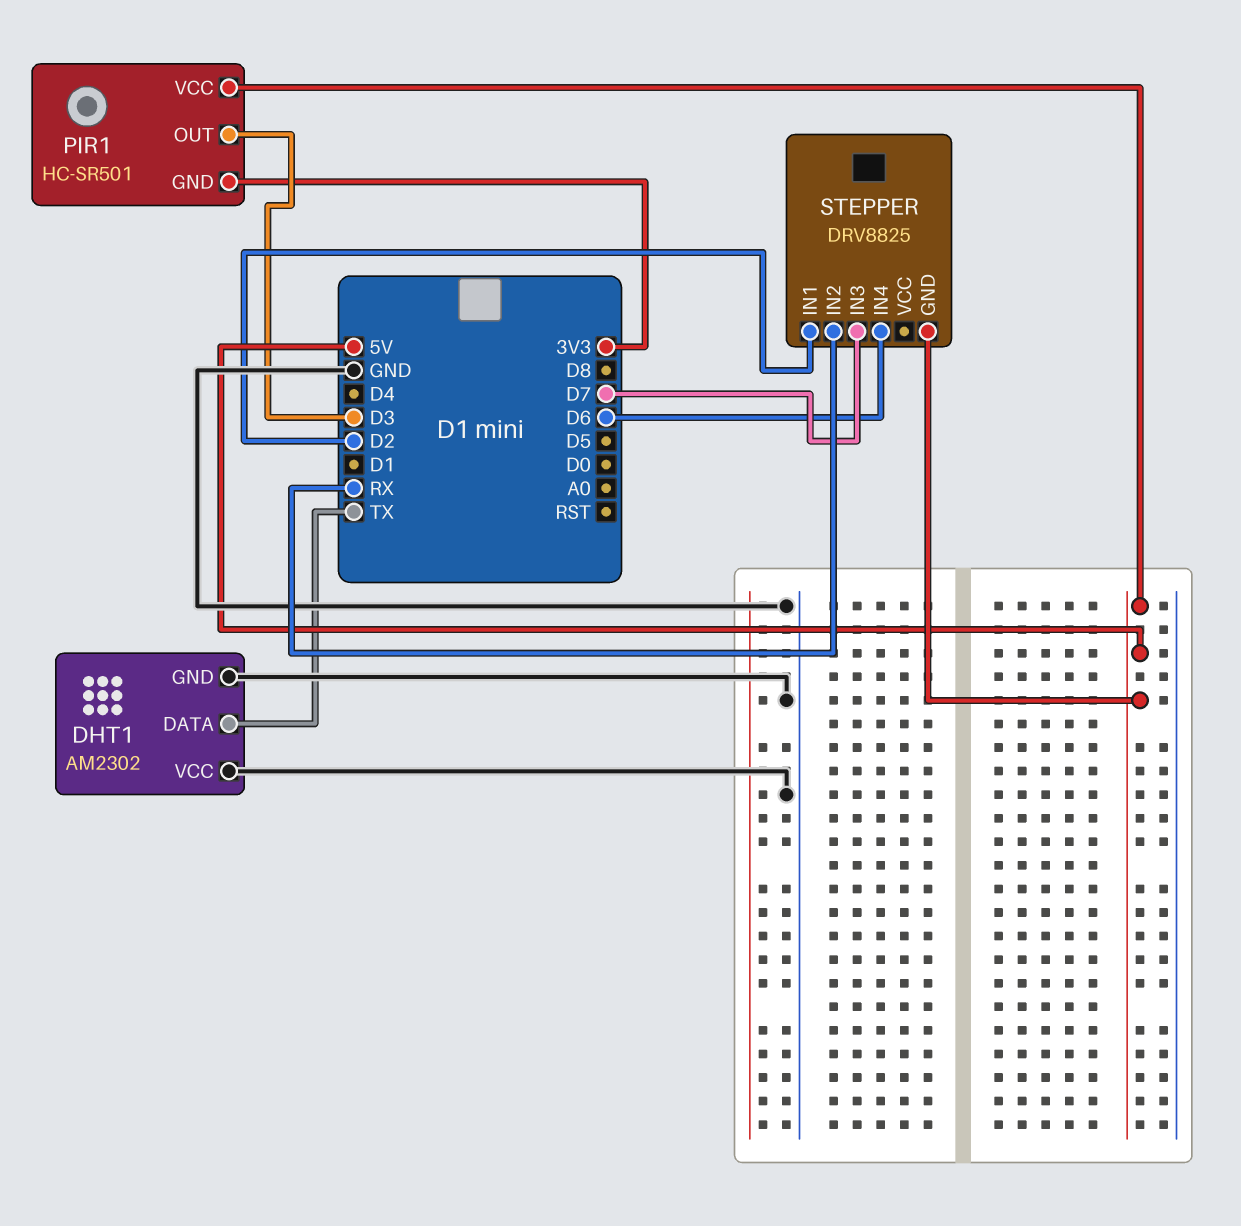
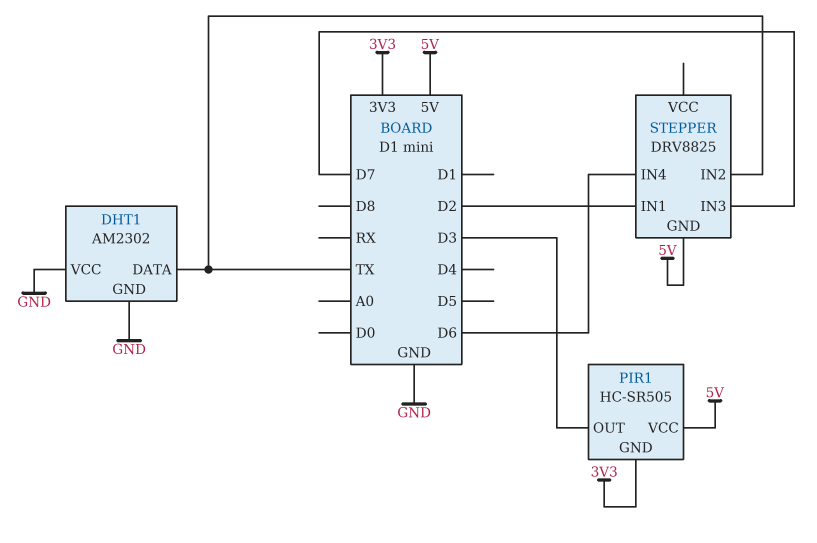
PIR1: HC-SR501 -> HC-SR505
STEPPER pin IN2: RX -> TX

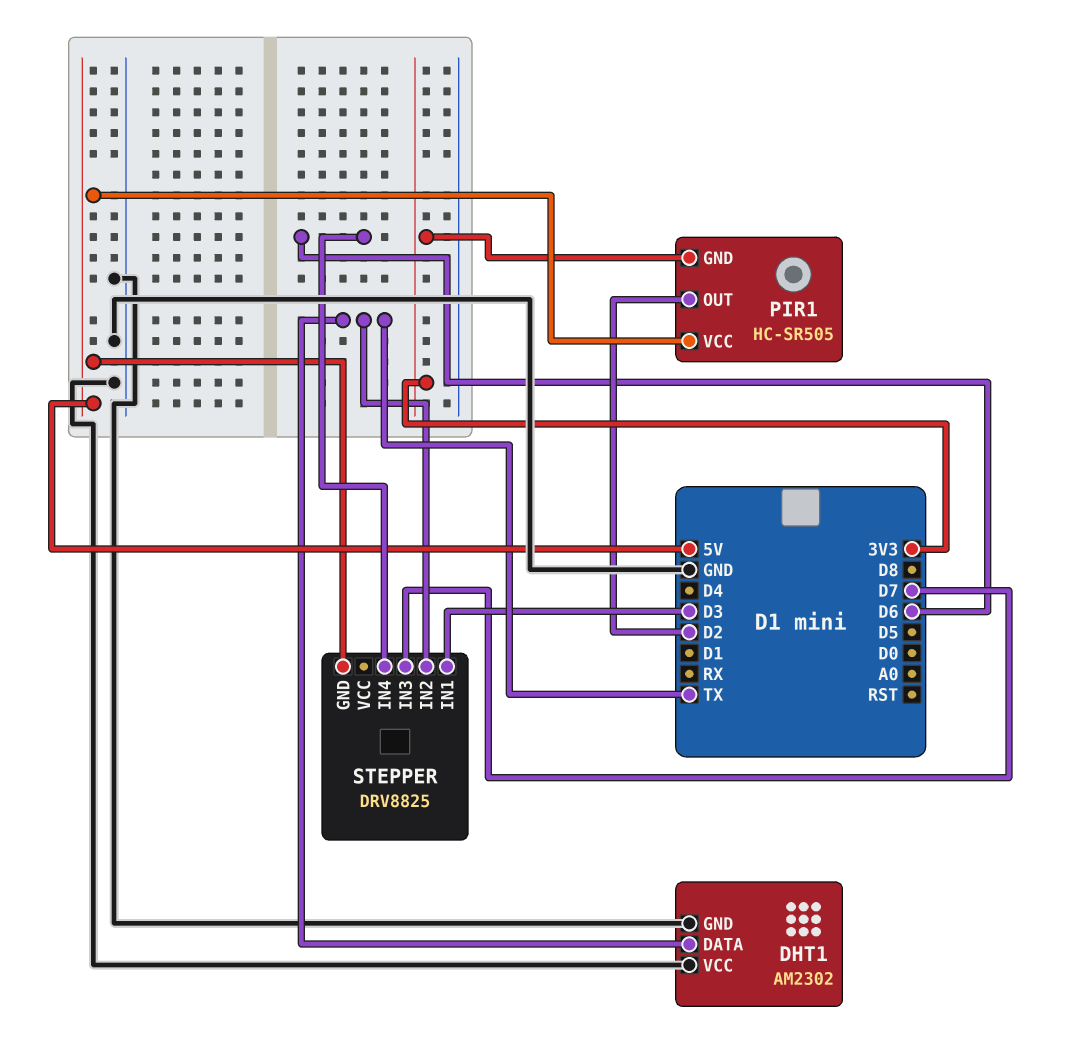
PIR1 pin OUT: D3 -> D2
STEPPER pin IN1: D2 -> D3

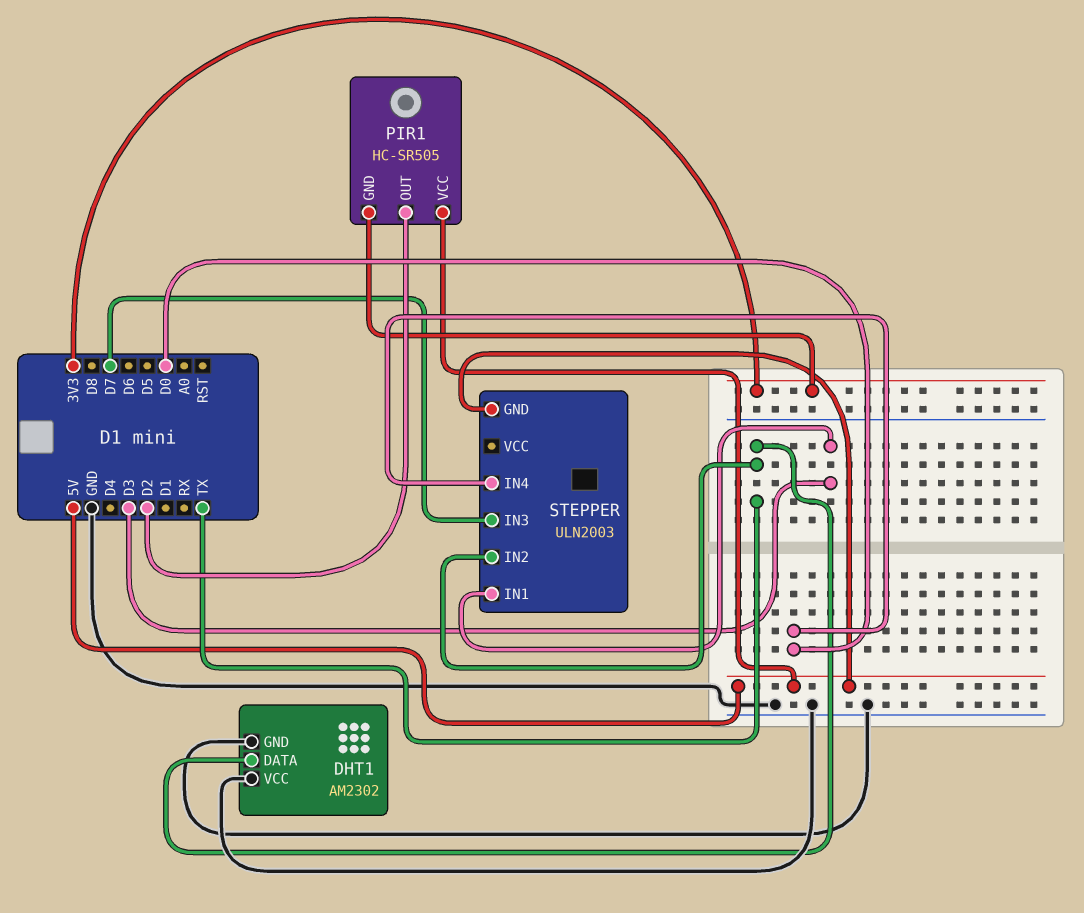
STEPPER: DRV8825 -> ULN2003
STEPPER pin IN4: D6 -> D0

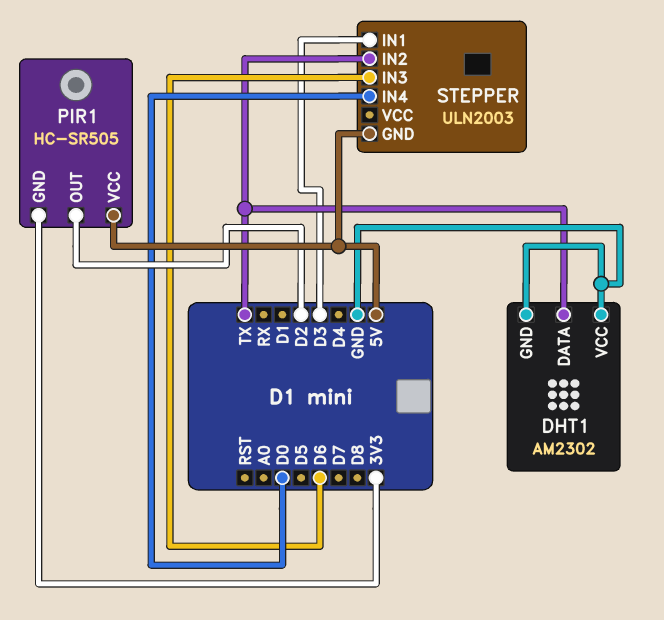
STEPPER pin IN3: D7 -> D6

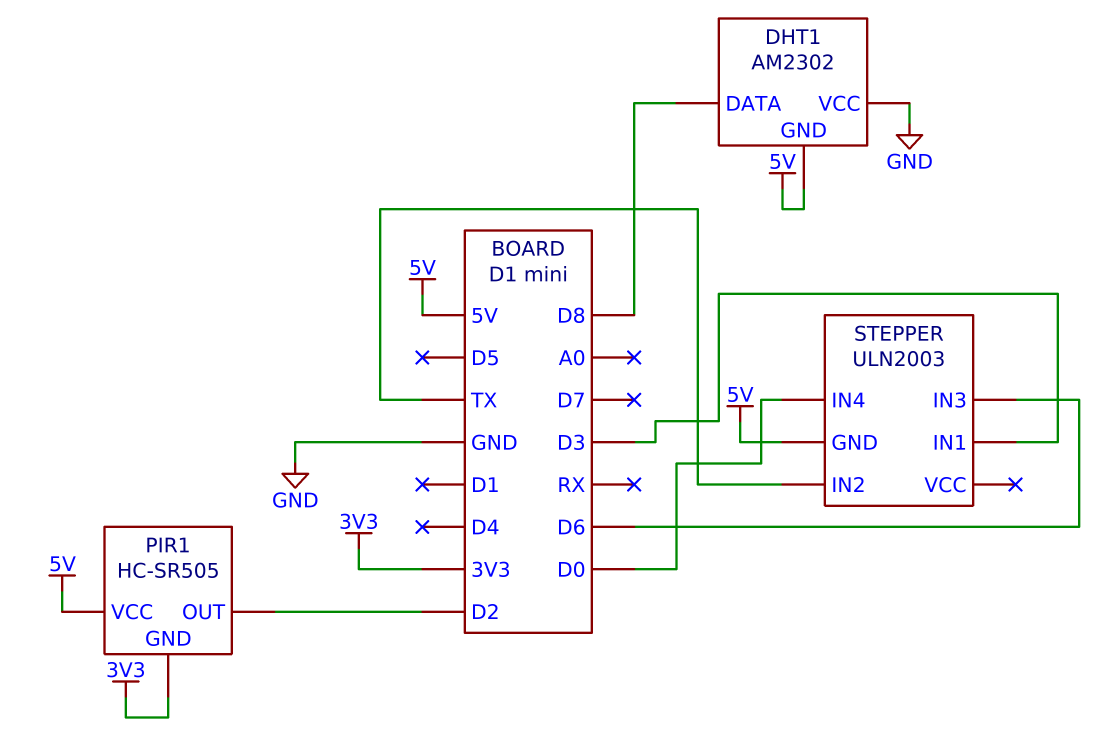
DHT1 pin DATA: TX -> D8
DHT1 pin GND: GND -> 5V

